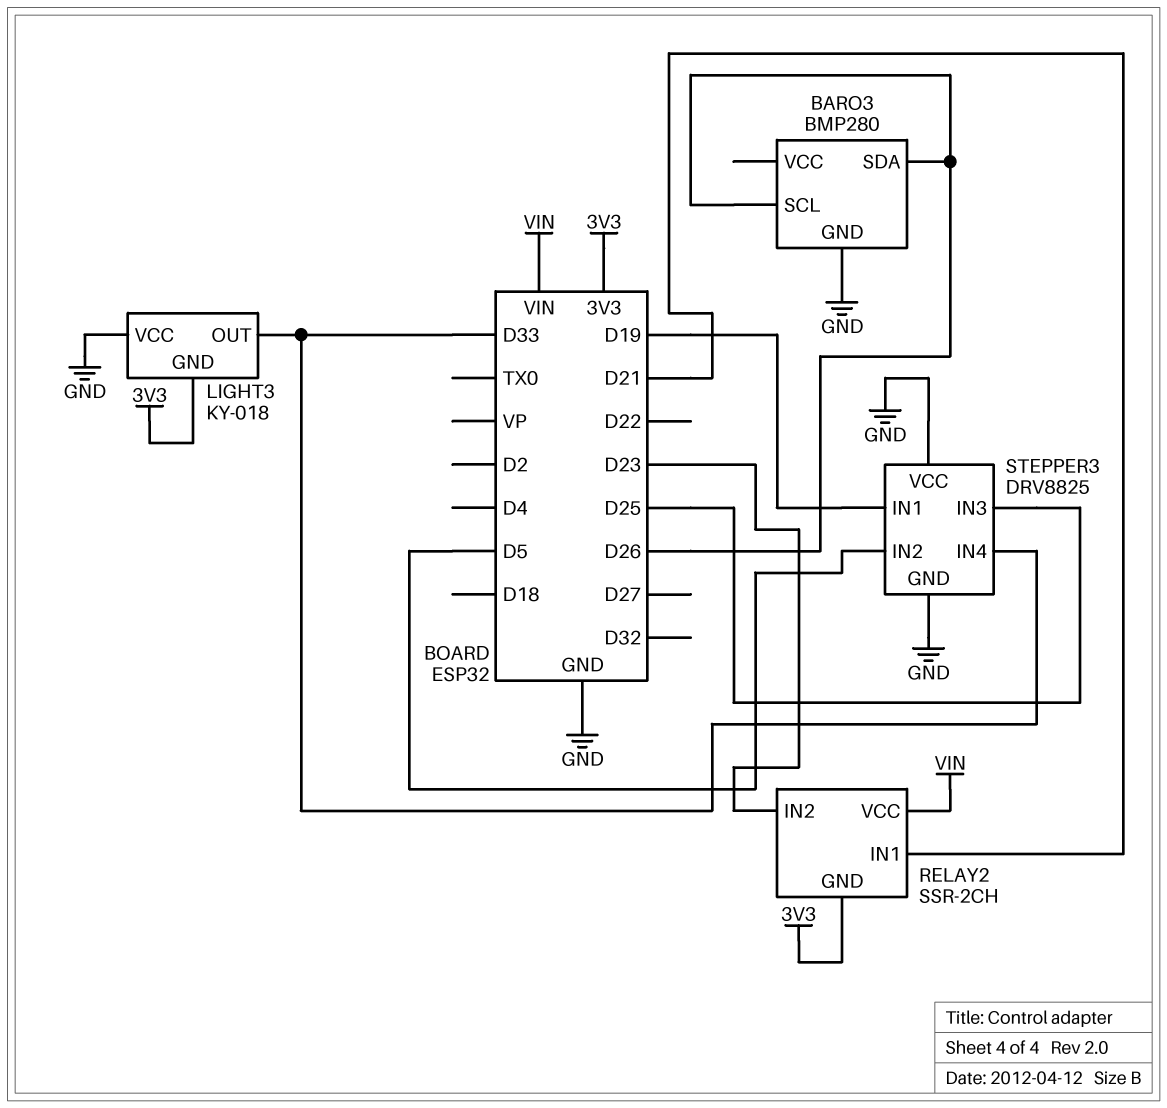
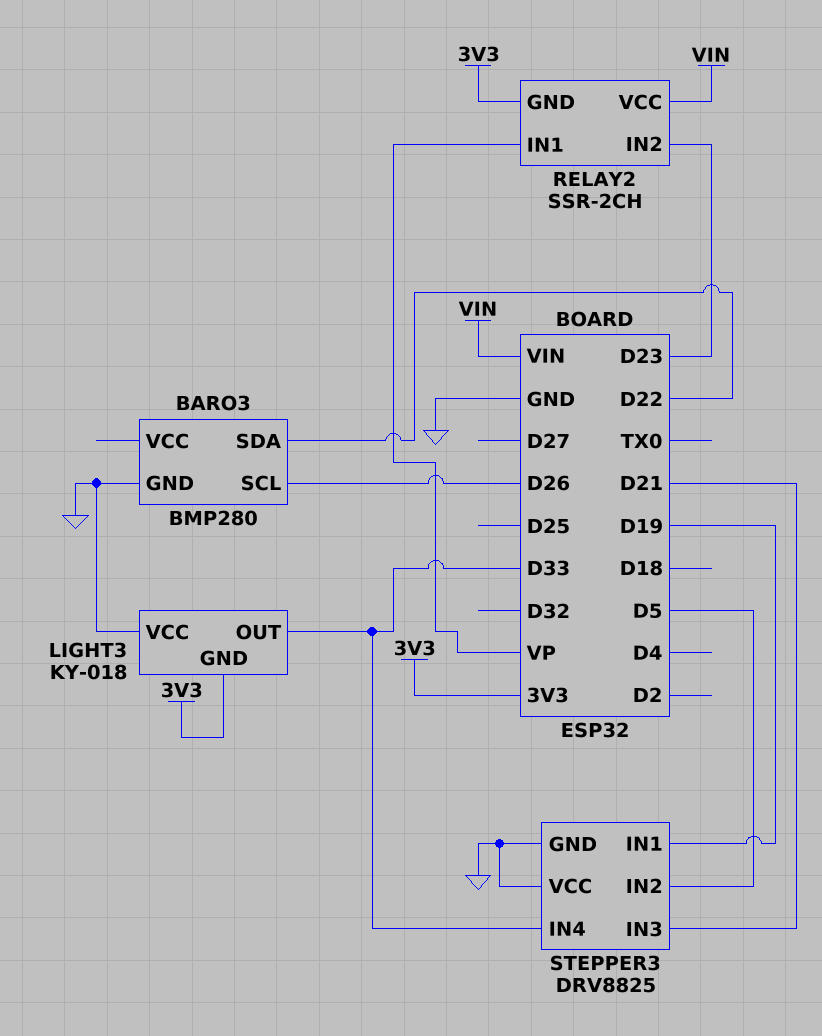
BARO3 pin SDA: D26 -> D22
RELAY2 pin IN1: D21 -> VP
STEPPER3 pin IN3: D25 -> D21

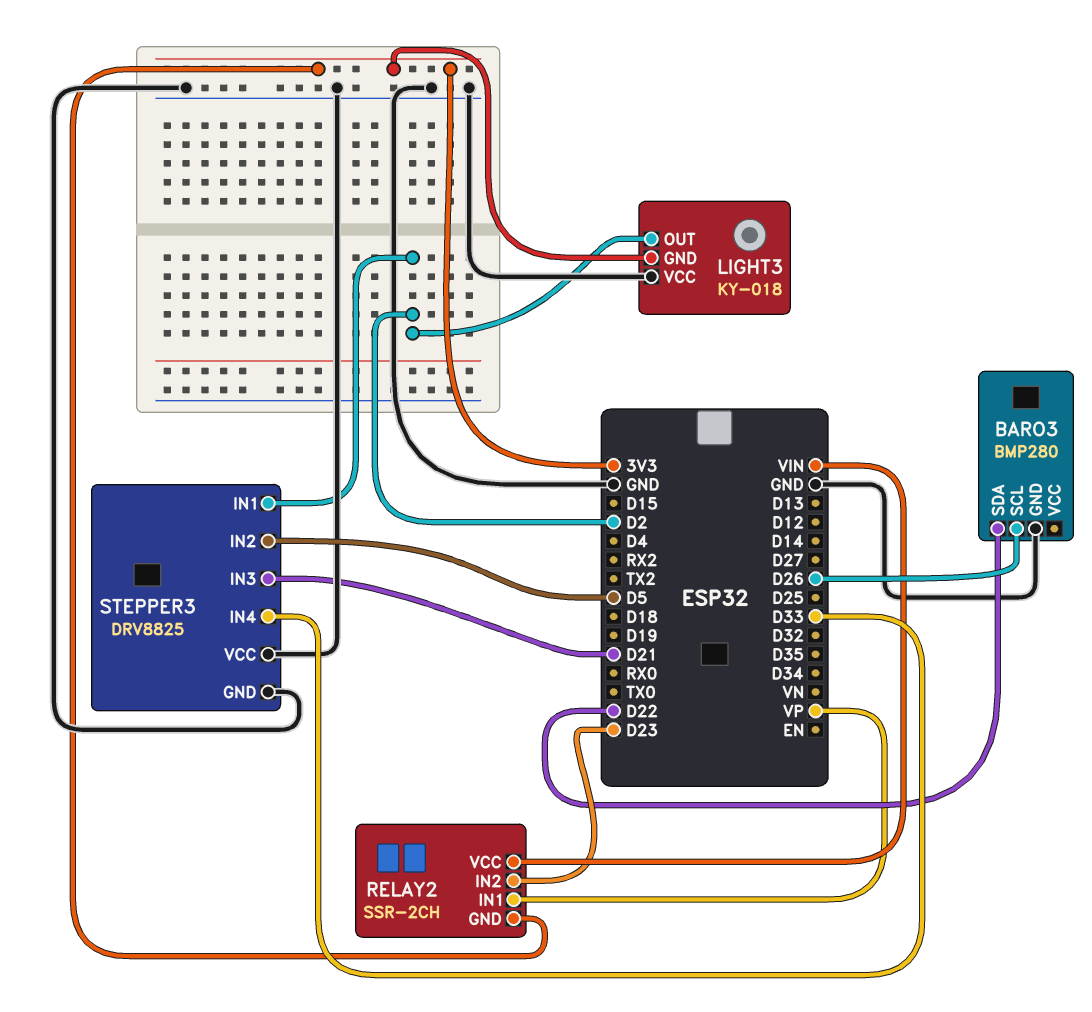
LIGHT3 pin OUT: D33 -> D2
STEPPER3 pin IN1: D19 -> D2

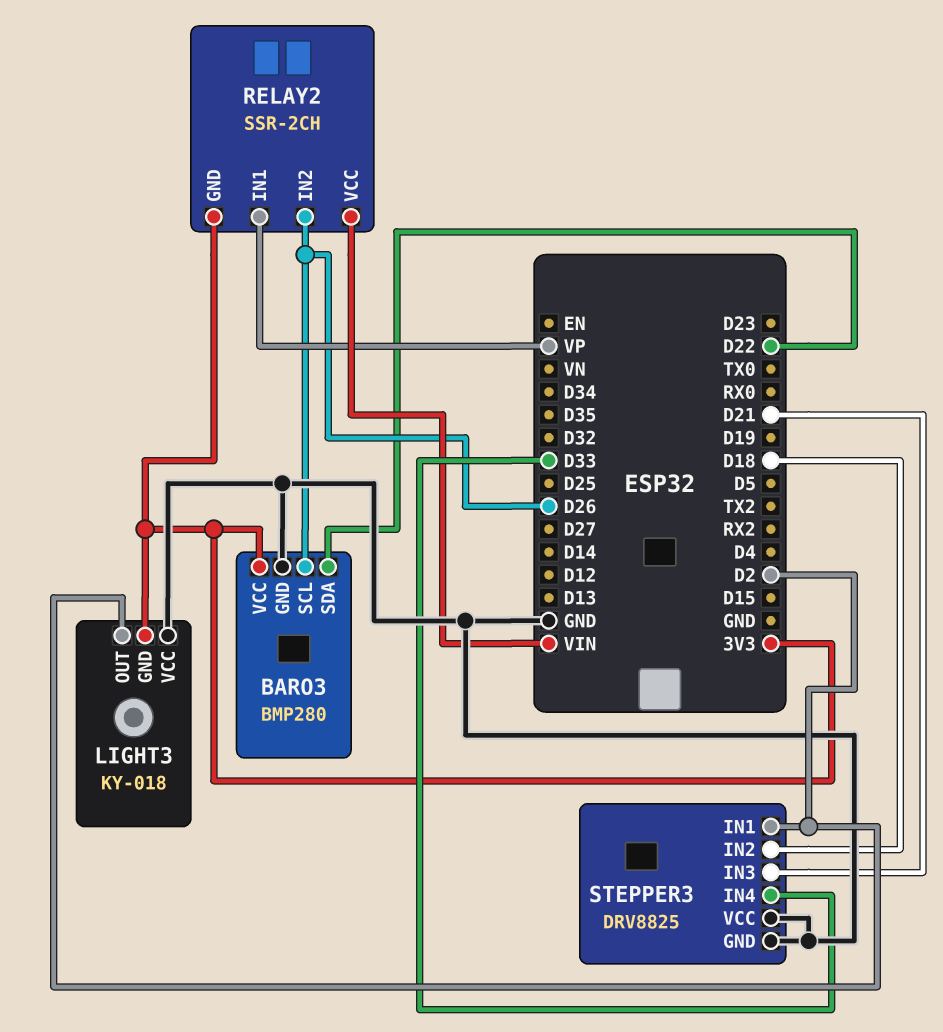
BARO3 pin VCC: none -> 3V3
RELAY2 pin IN2: D23 -> D26
STEPPER3 pin IN2: D5 -> D18

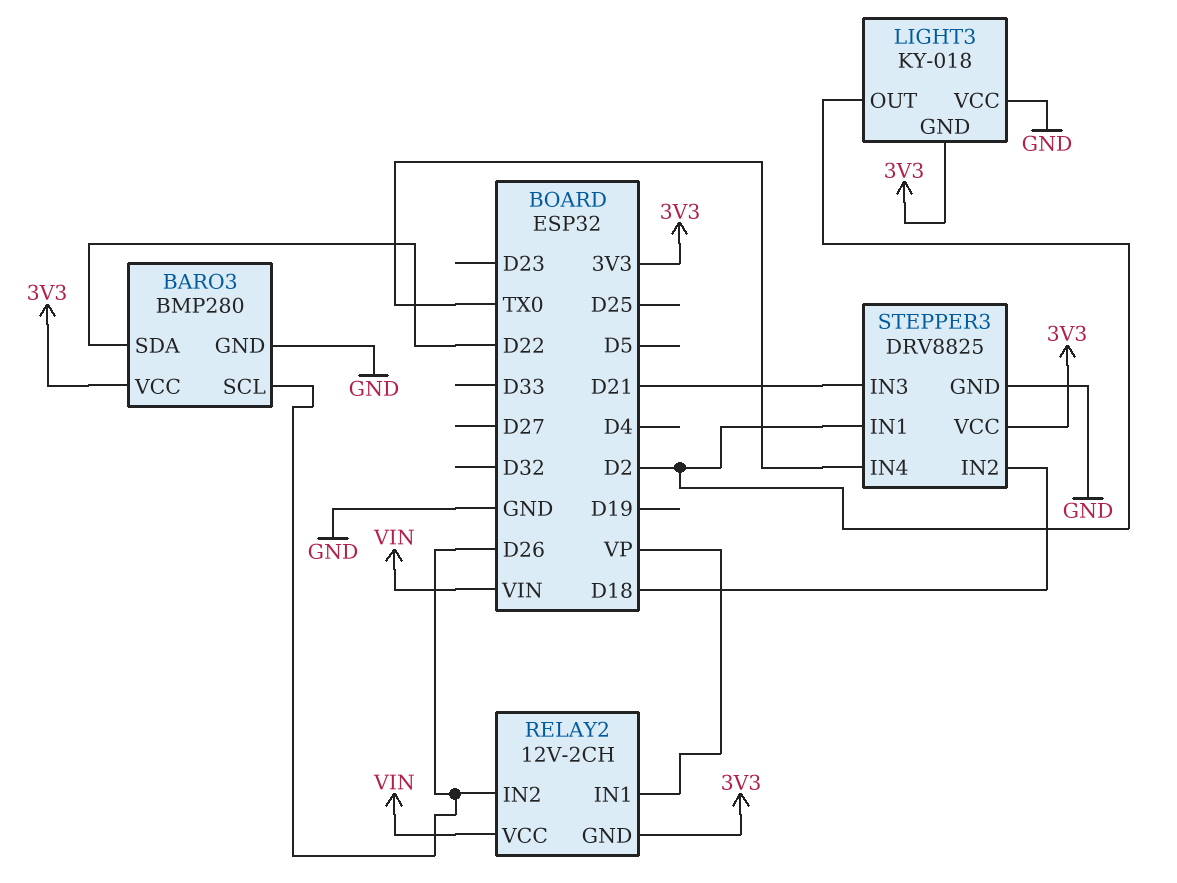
RELAY2: SSR-2CH -> 12V-2CH
STEPPER3 pin IN4: D33 -> TX0
STEPPER3 pin VCC: GND -> 3V3

